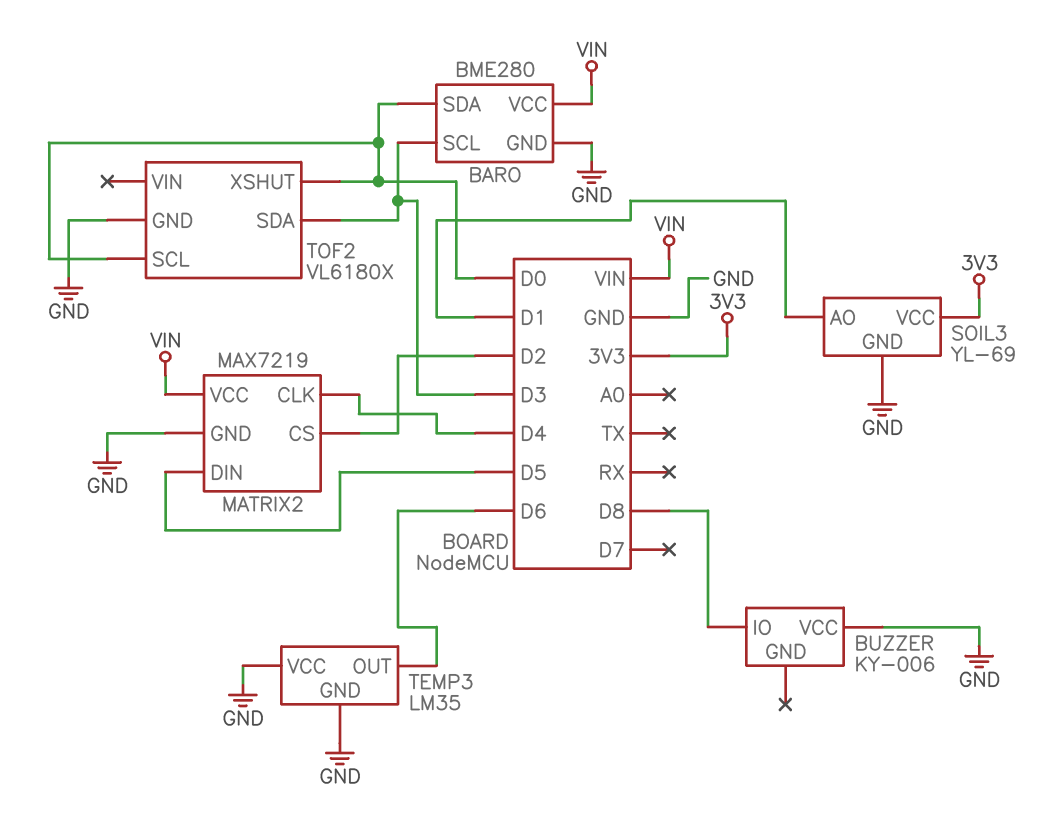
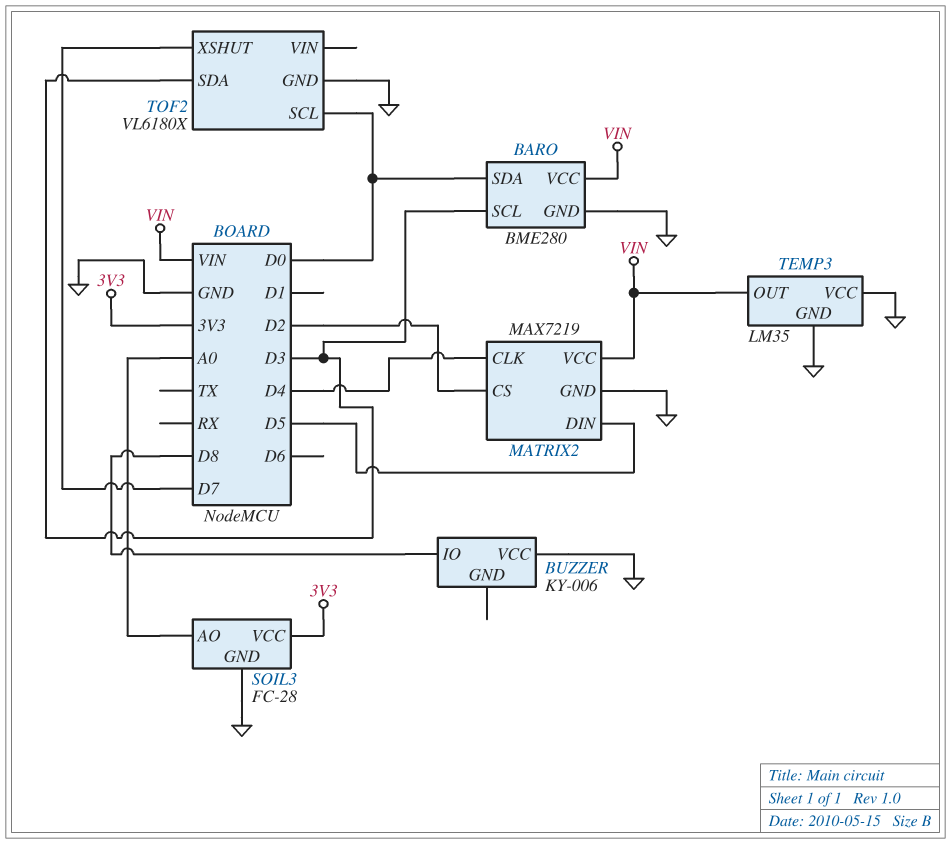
SOIL3: YL-69 -> FC-28
SOIL3 pin AO: D1 -> A0
TEMP3 pin OUT: D6 -> VIN
TOF2 pin XSHUT: D0 -> D7

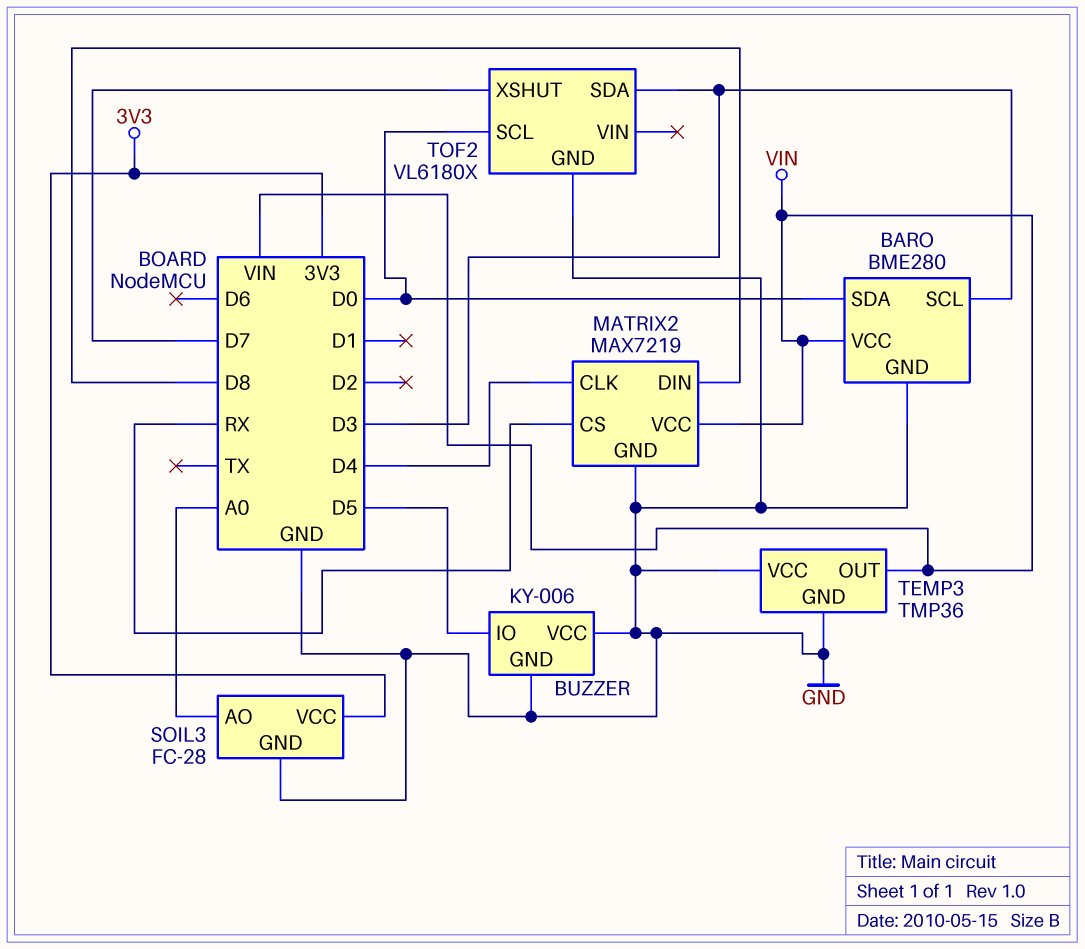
BUZZER pin GND: none -> GND
BUZZER pin IO: D8 -> D5
MATRIX2 pin CS: D2 -> RX
MATRIX2 pin DIN: D5 -> D8
TEMP3: LM35 -> TMP36

